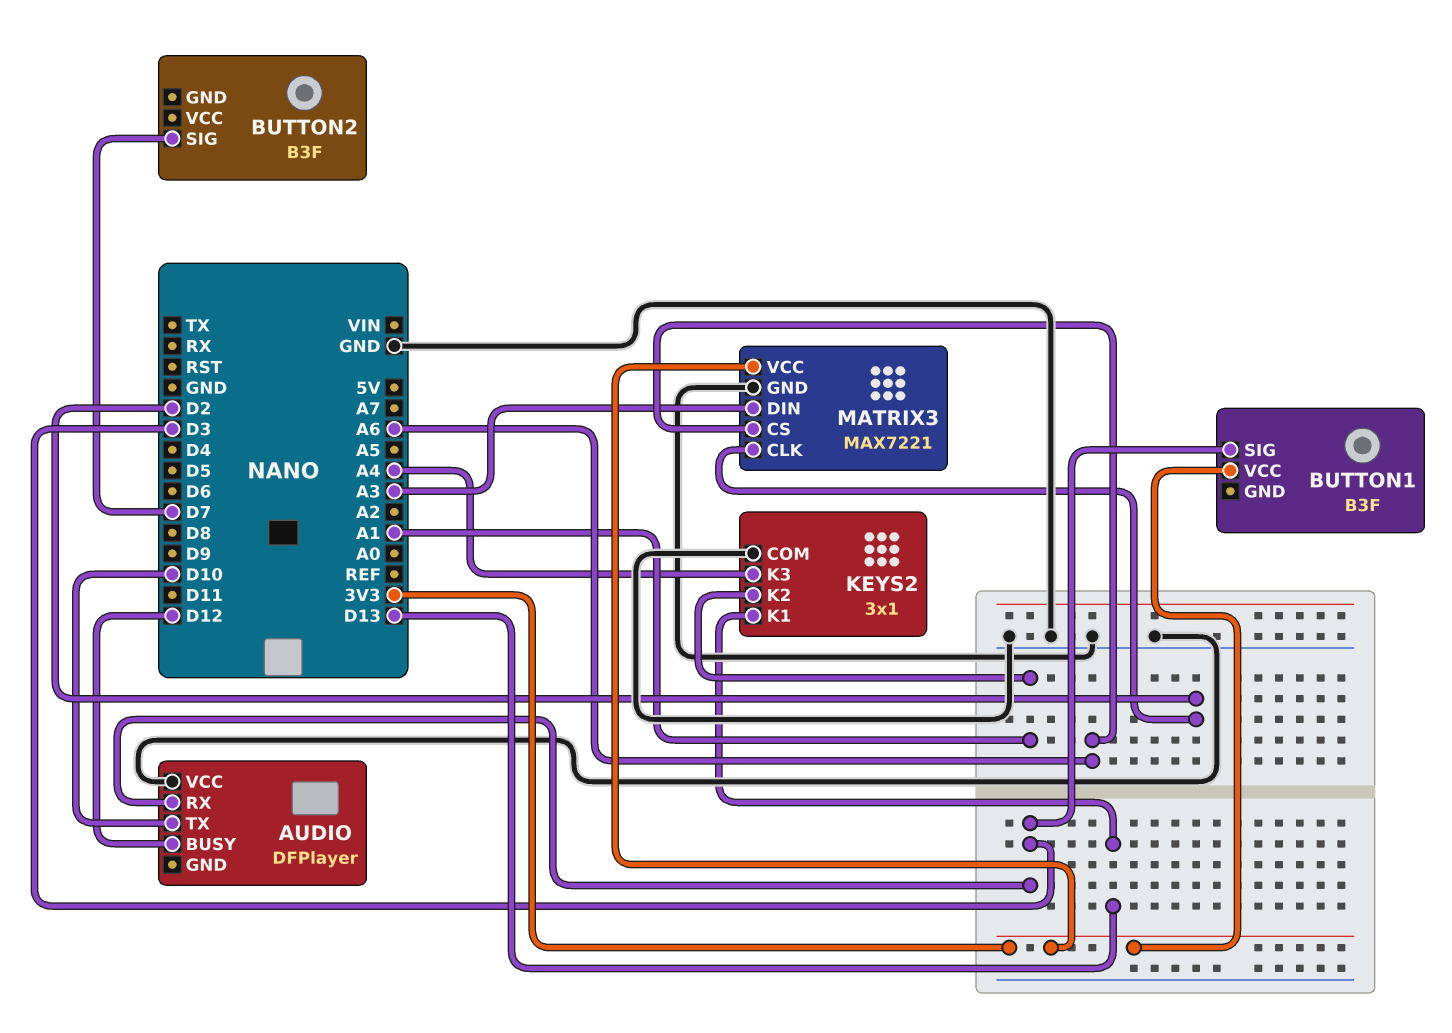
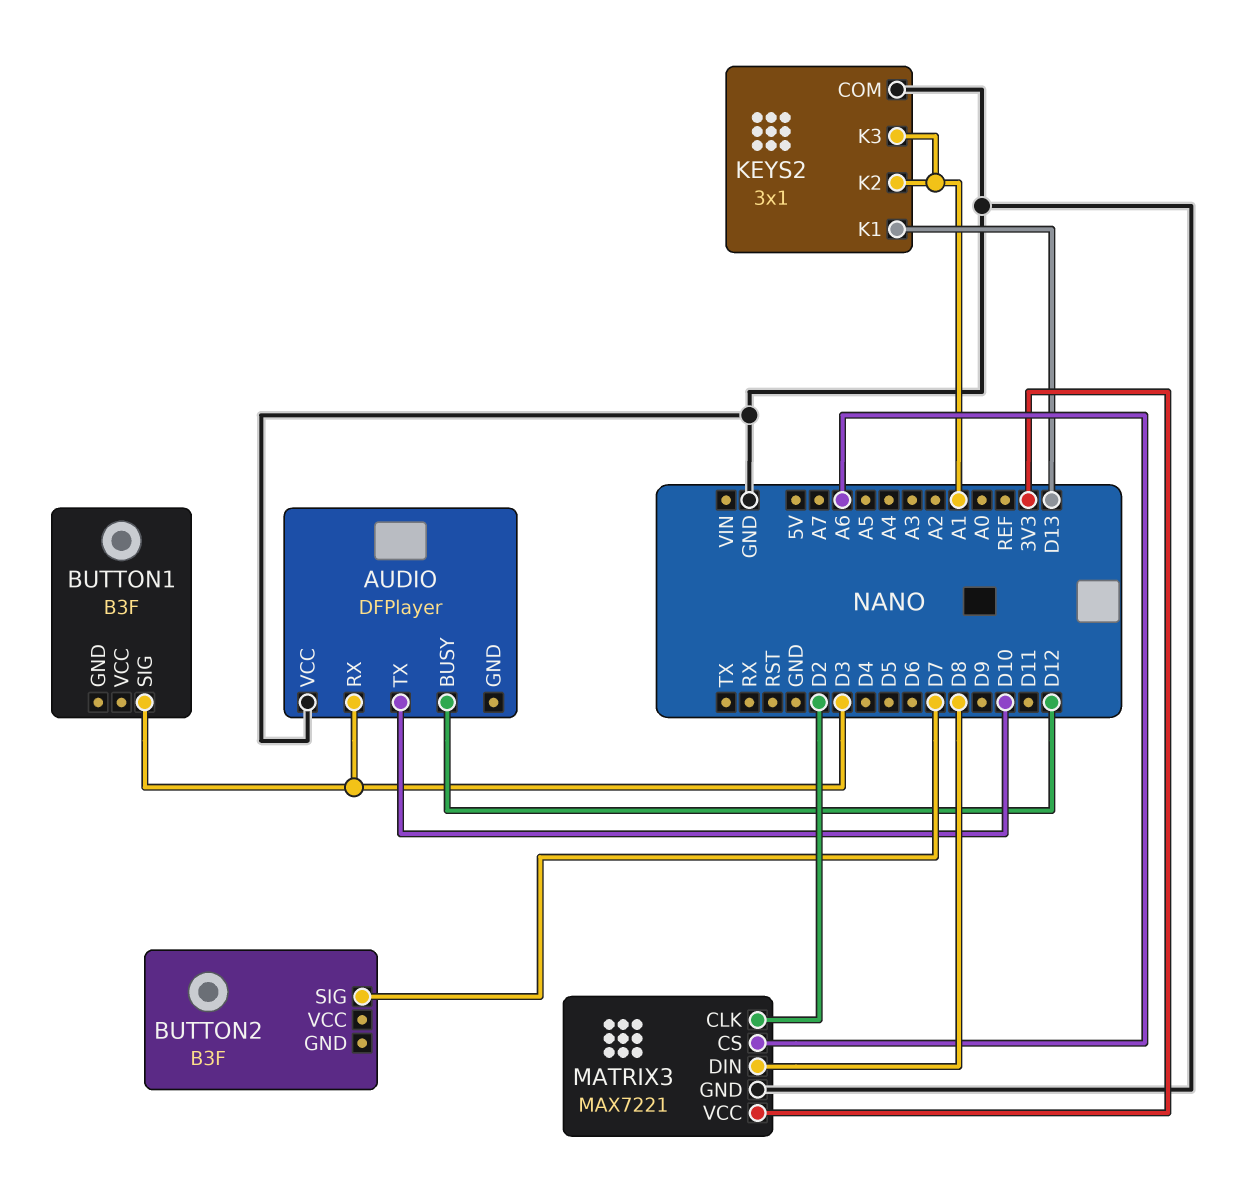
BUTTON1 pin VCC: 3V3 -> none
KEYS2 pin K3: A4 -> A1
MATRIX3 pin DIN: A3 -> D8

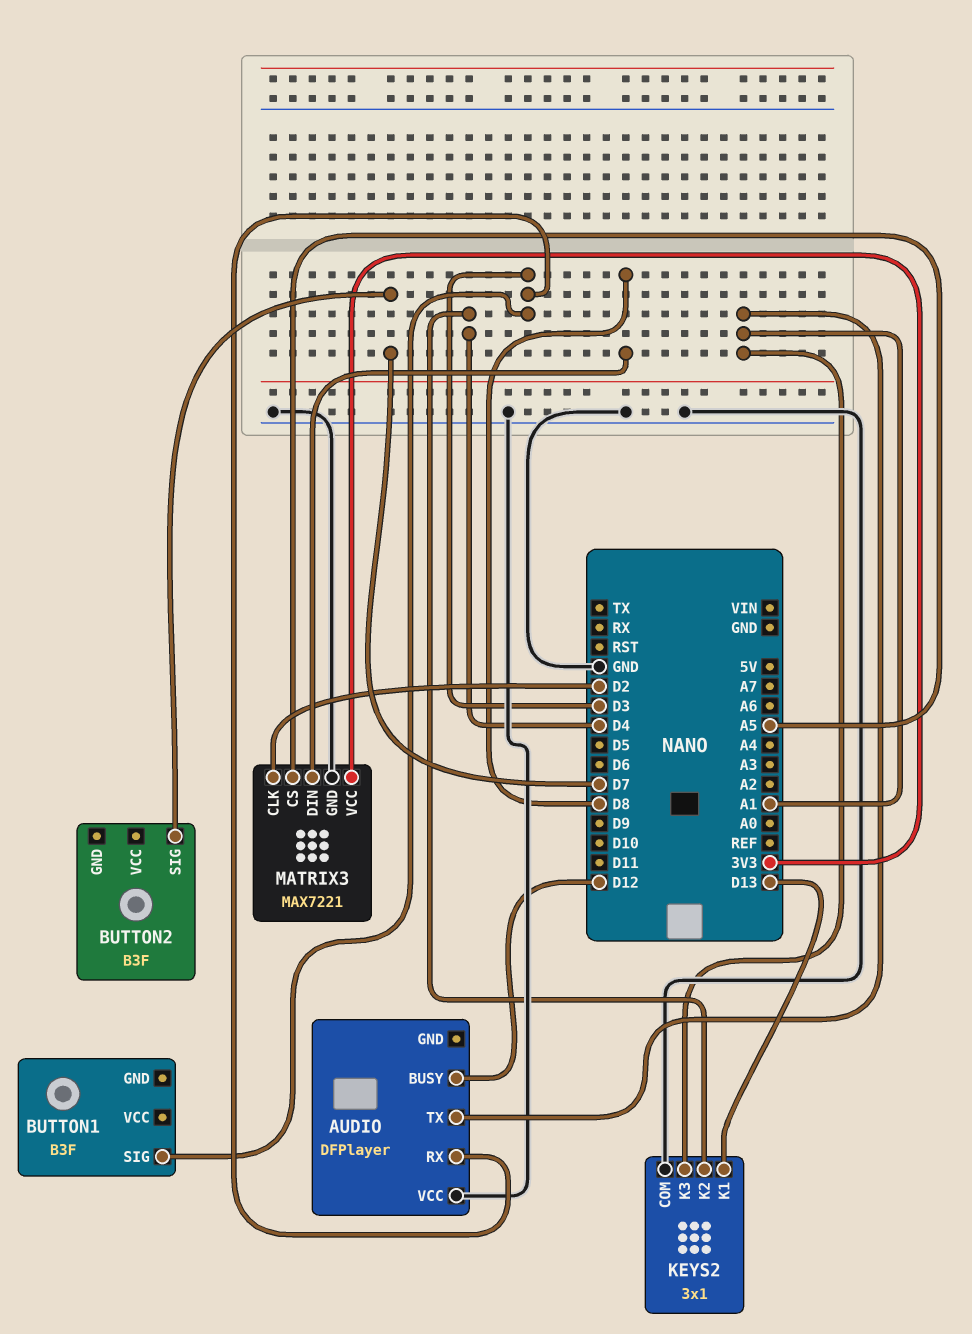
AUDIO pin TX: D10 -> A1
KEYS2 pin K2: A1 -> D4
MATRIX3 pin CS: A6 -> A5

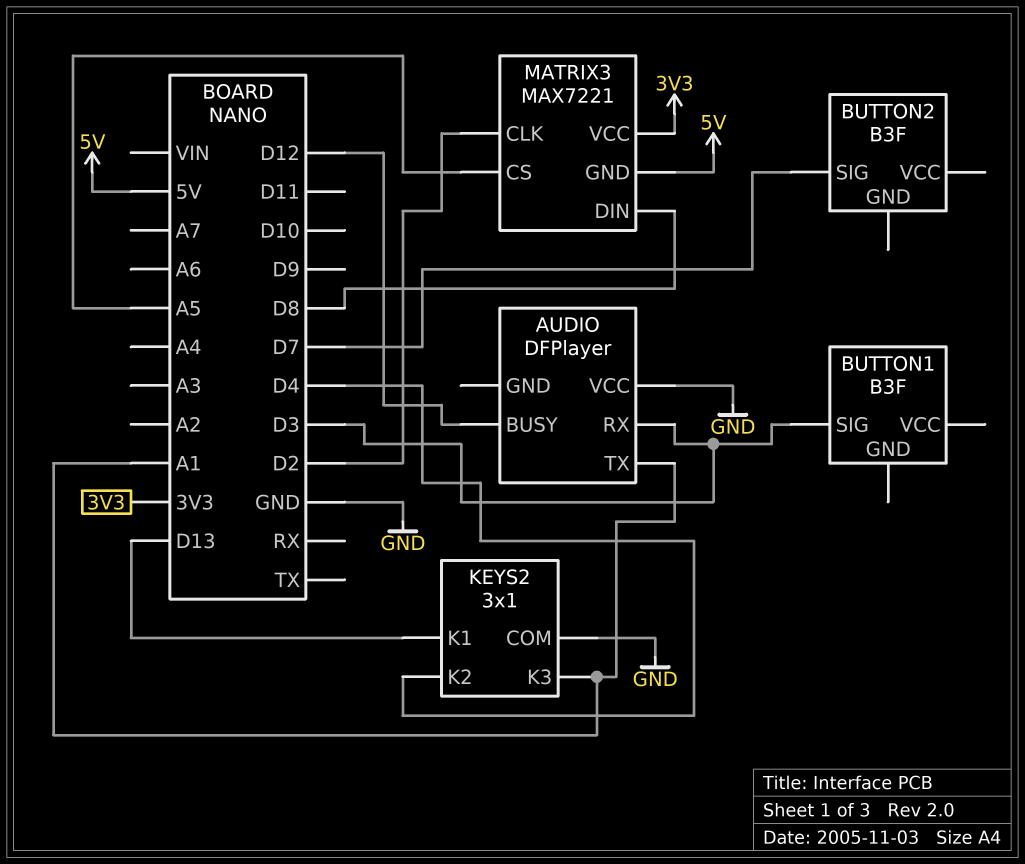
MATRIX3 pin GND: GND -> 5V

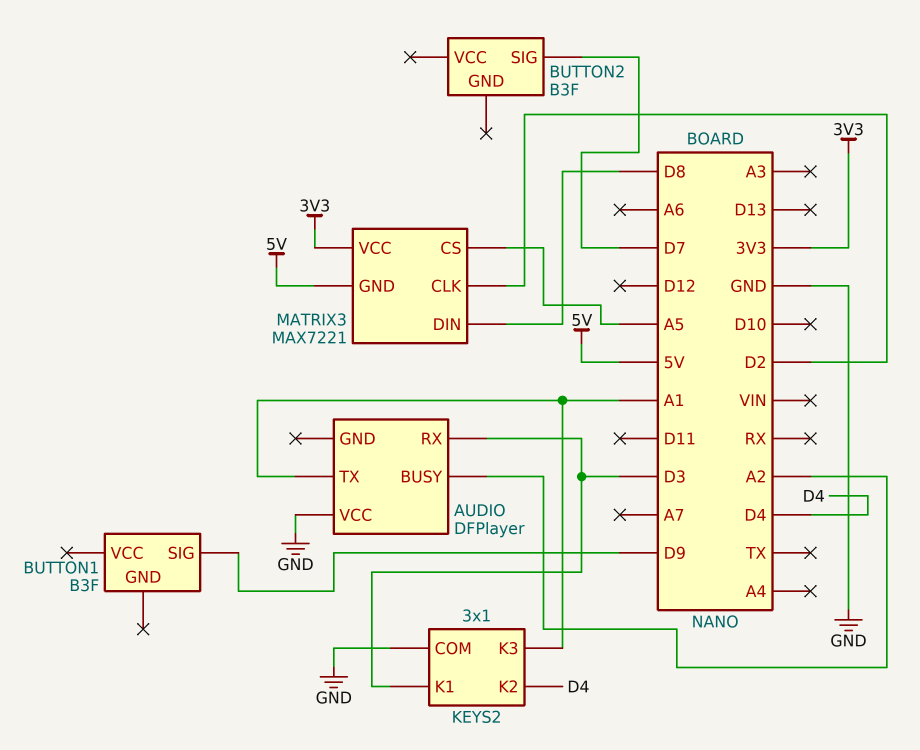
AUDIO pin BUSY: D12 -> A2
BUTTON1 pin SIG: D3 -> D9
KEYS2 pin K1: D13 -> D3

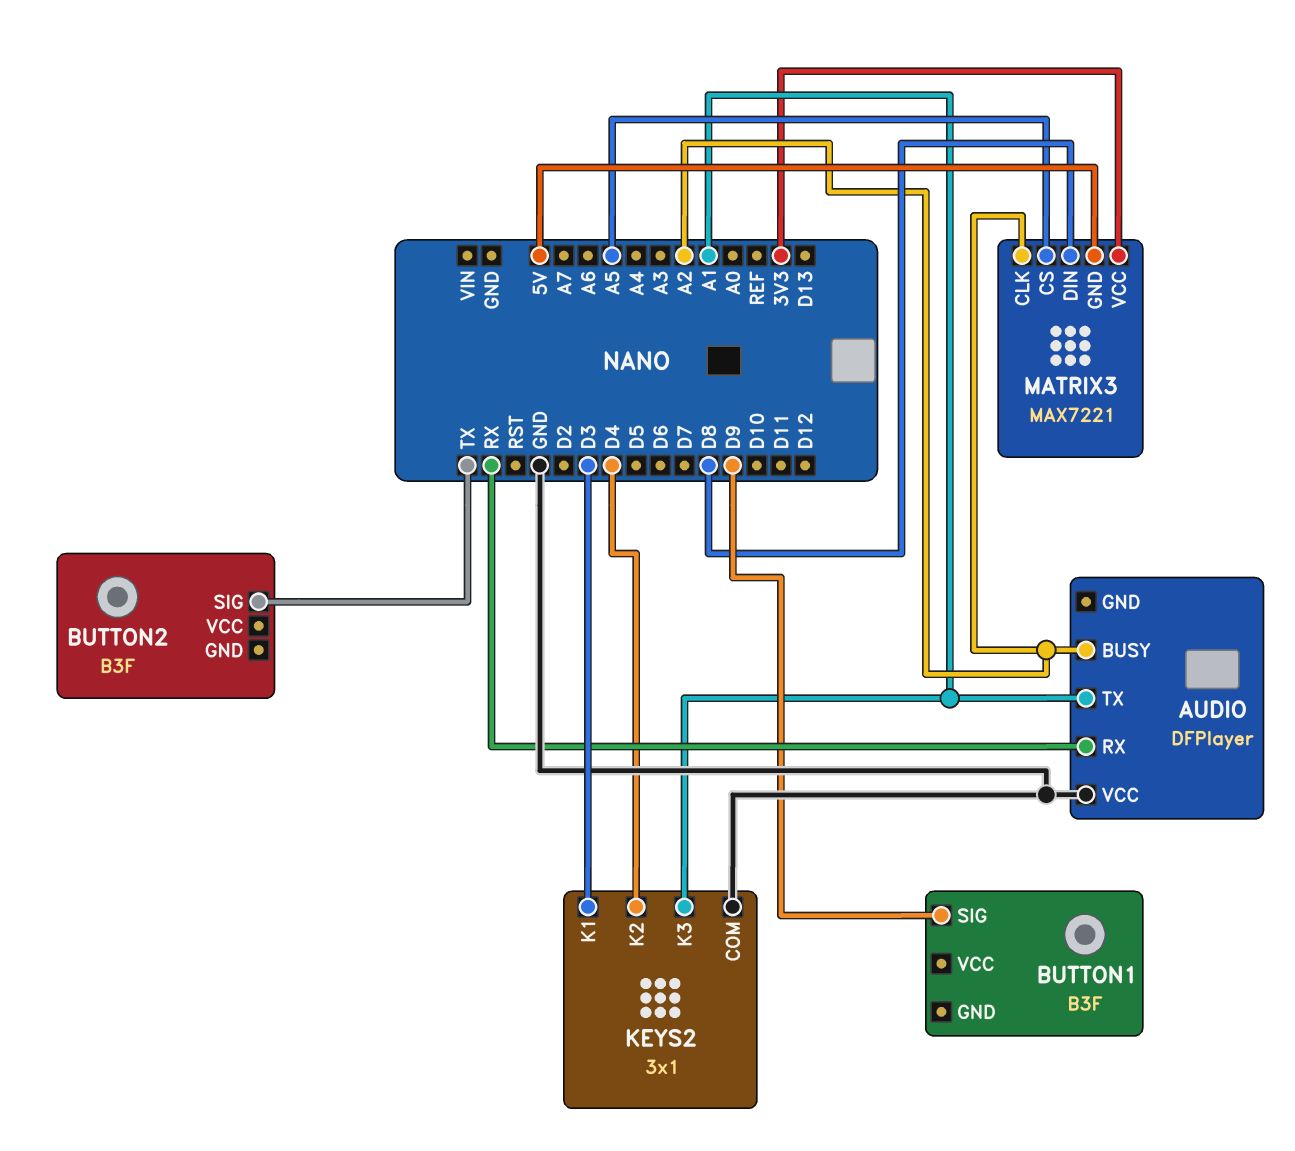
AUDIO pin RX: D3 -> RX
BUTTON2 pin SIG: D7 -> TX
MATRIX3 pin CLK: D2 -> A2

